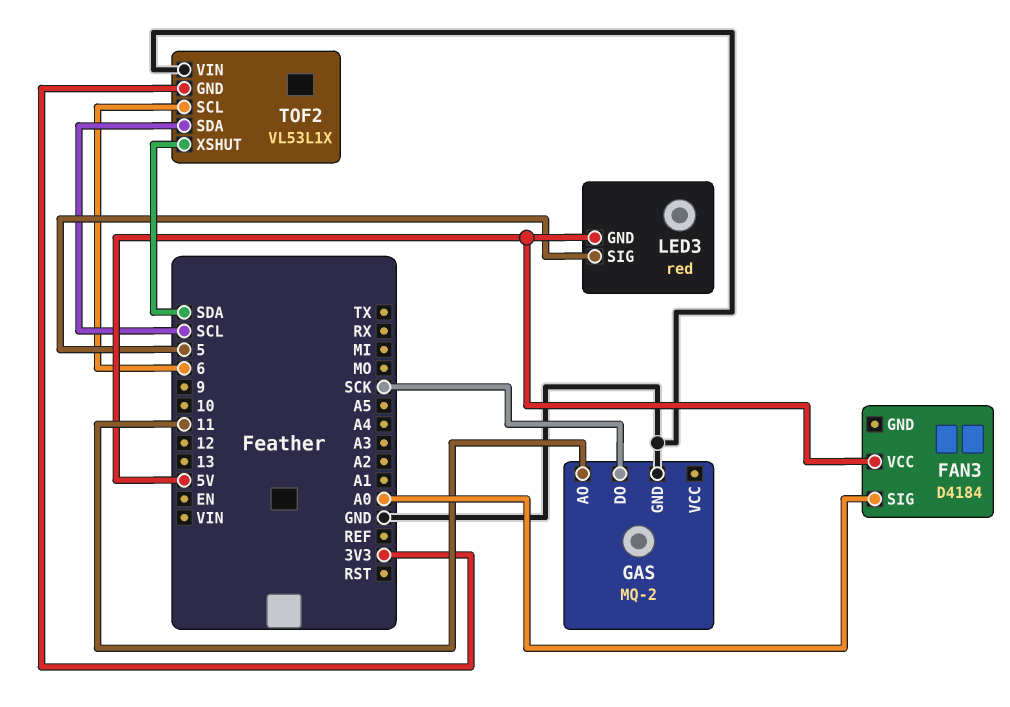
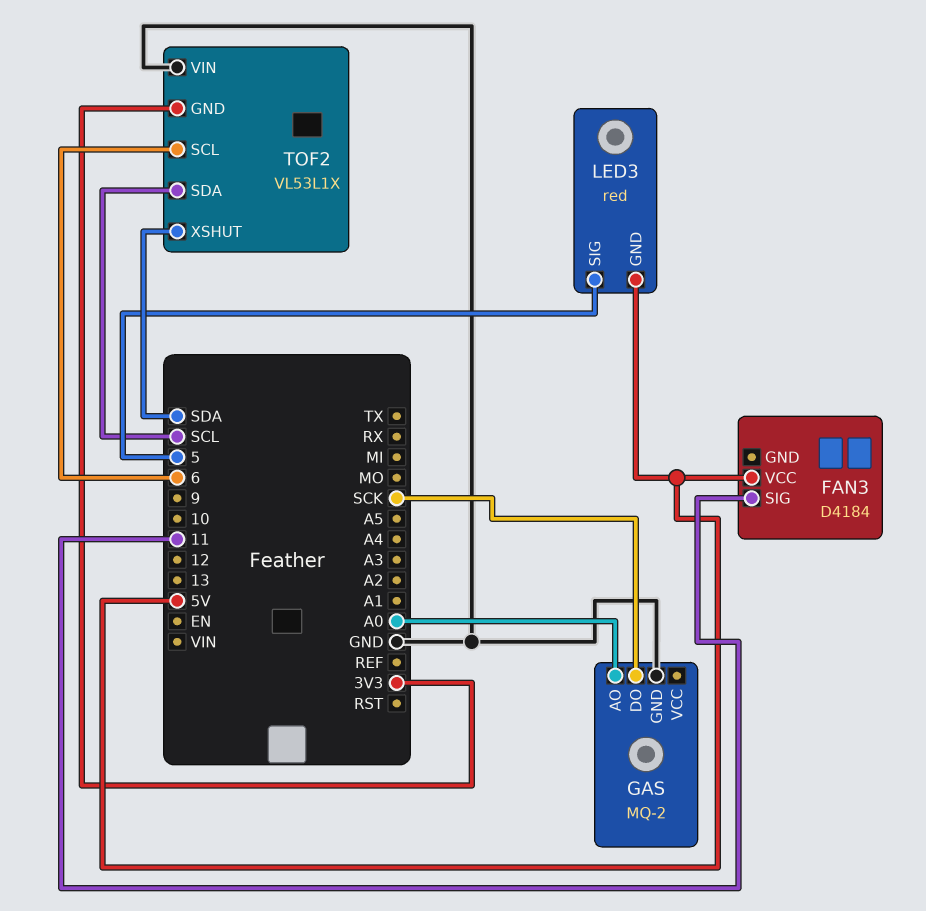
FAN3 pin SIG: A0 -> 11
GAS pin AO: 11 -> A0

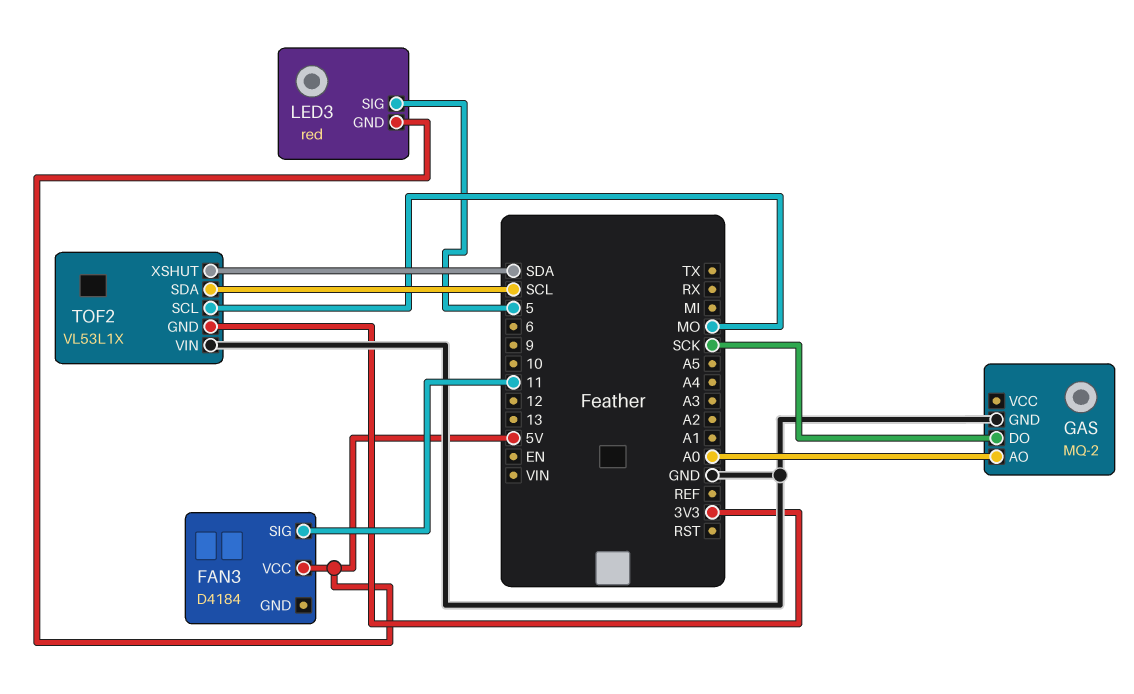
TOF2 pin SCL: 6 -> MO

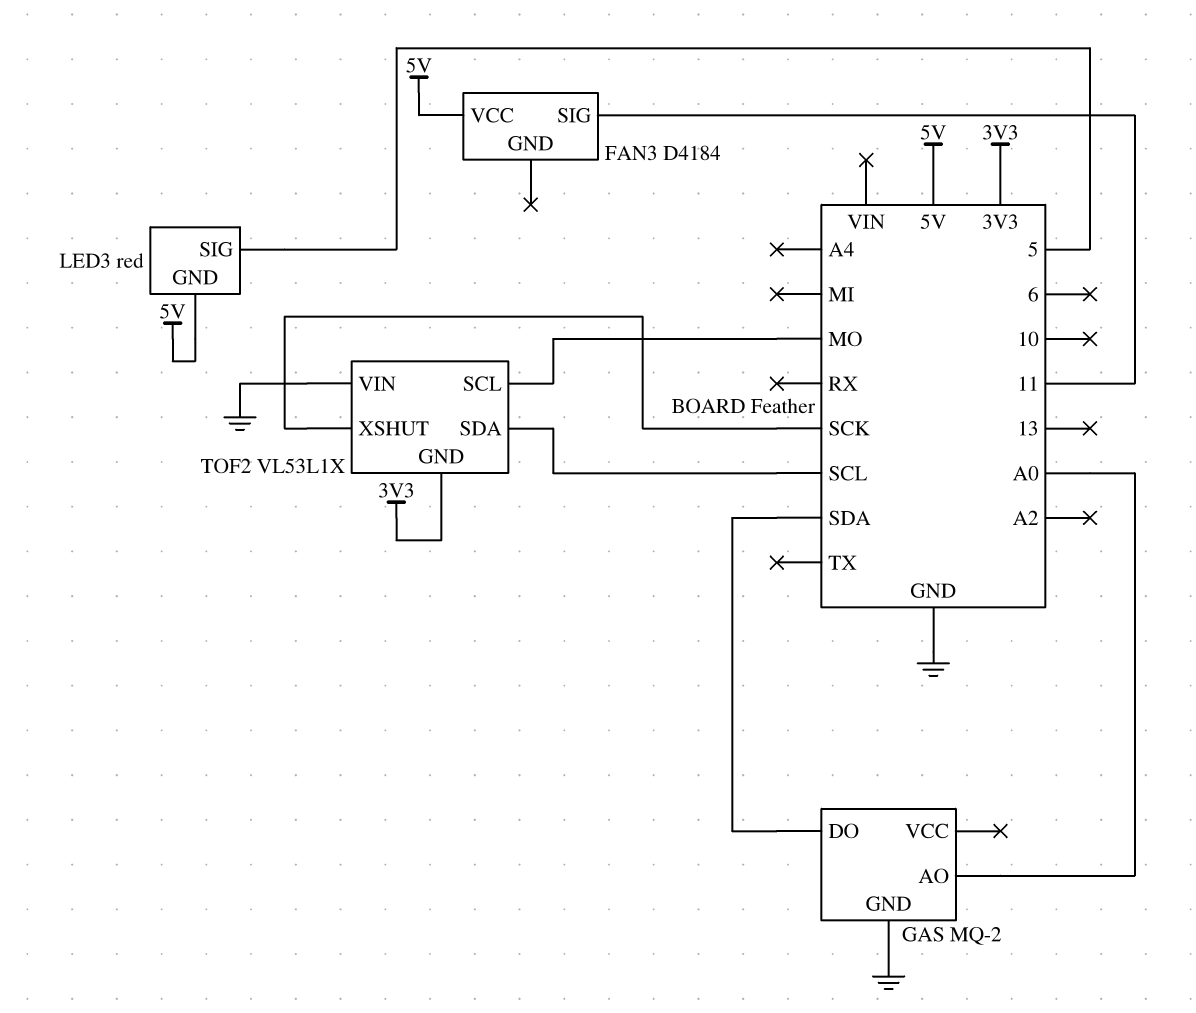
GAS pin DO: SCK -> SDA
TOF2 pin XSHUT: SDA -> SCK

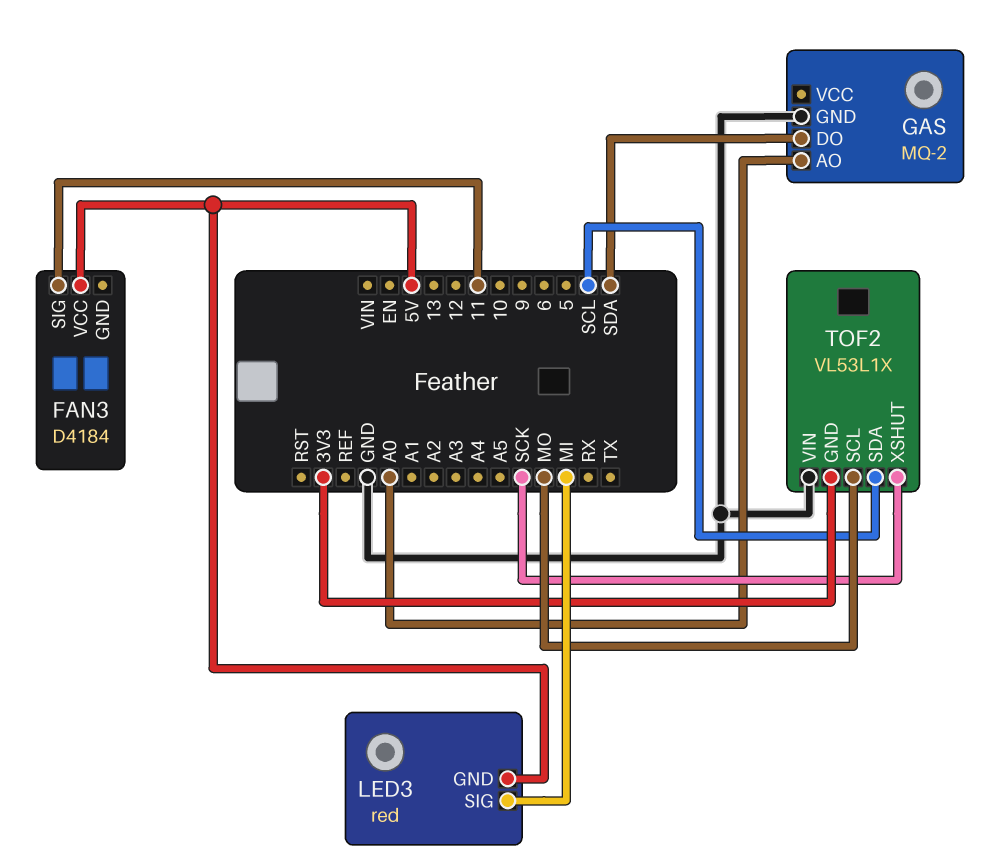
LED3 pin SIG: 5 -> MI

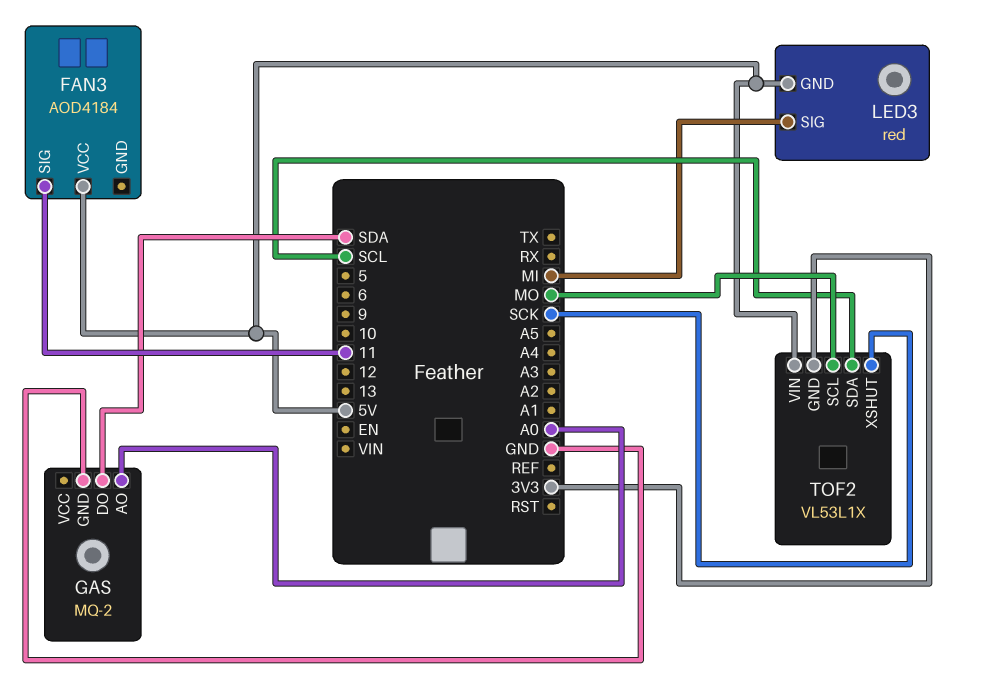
FAN3: D4184 -> AOD4184
TOF2 pin VIN: GND -> 5V

